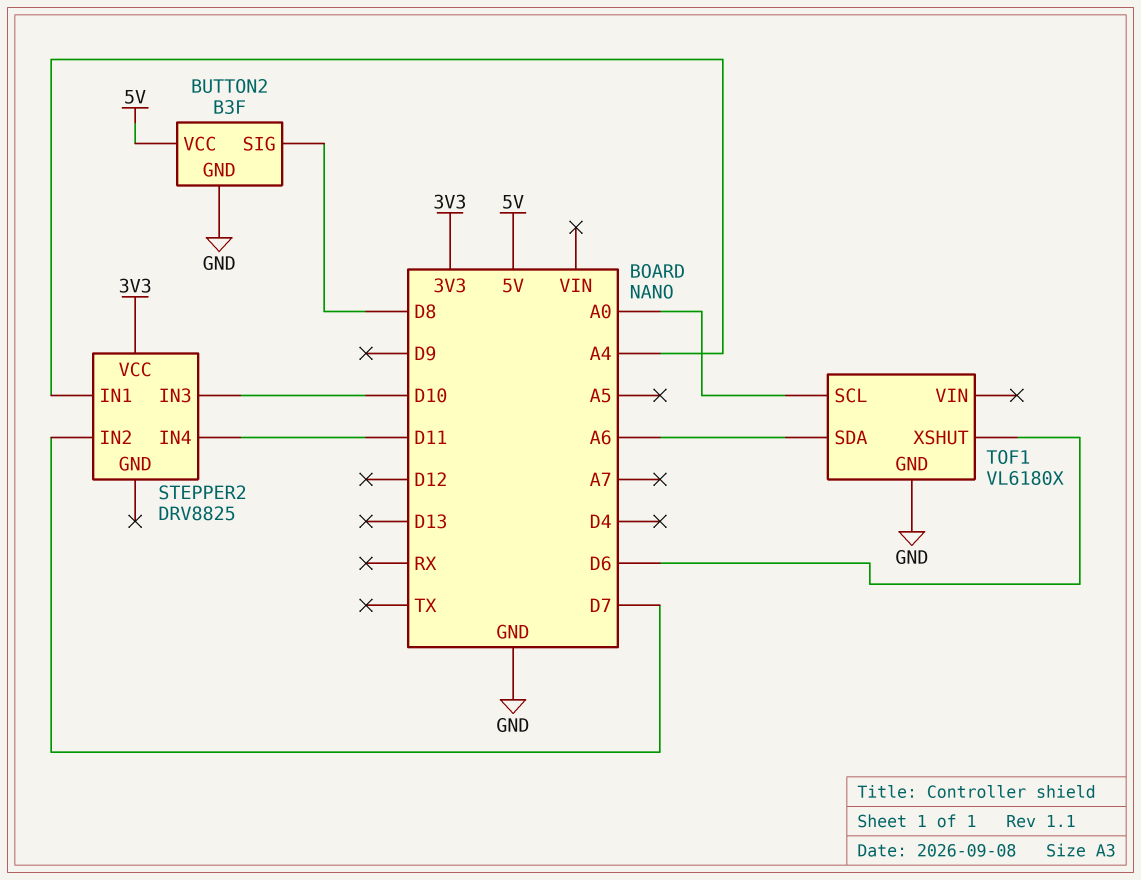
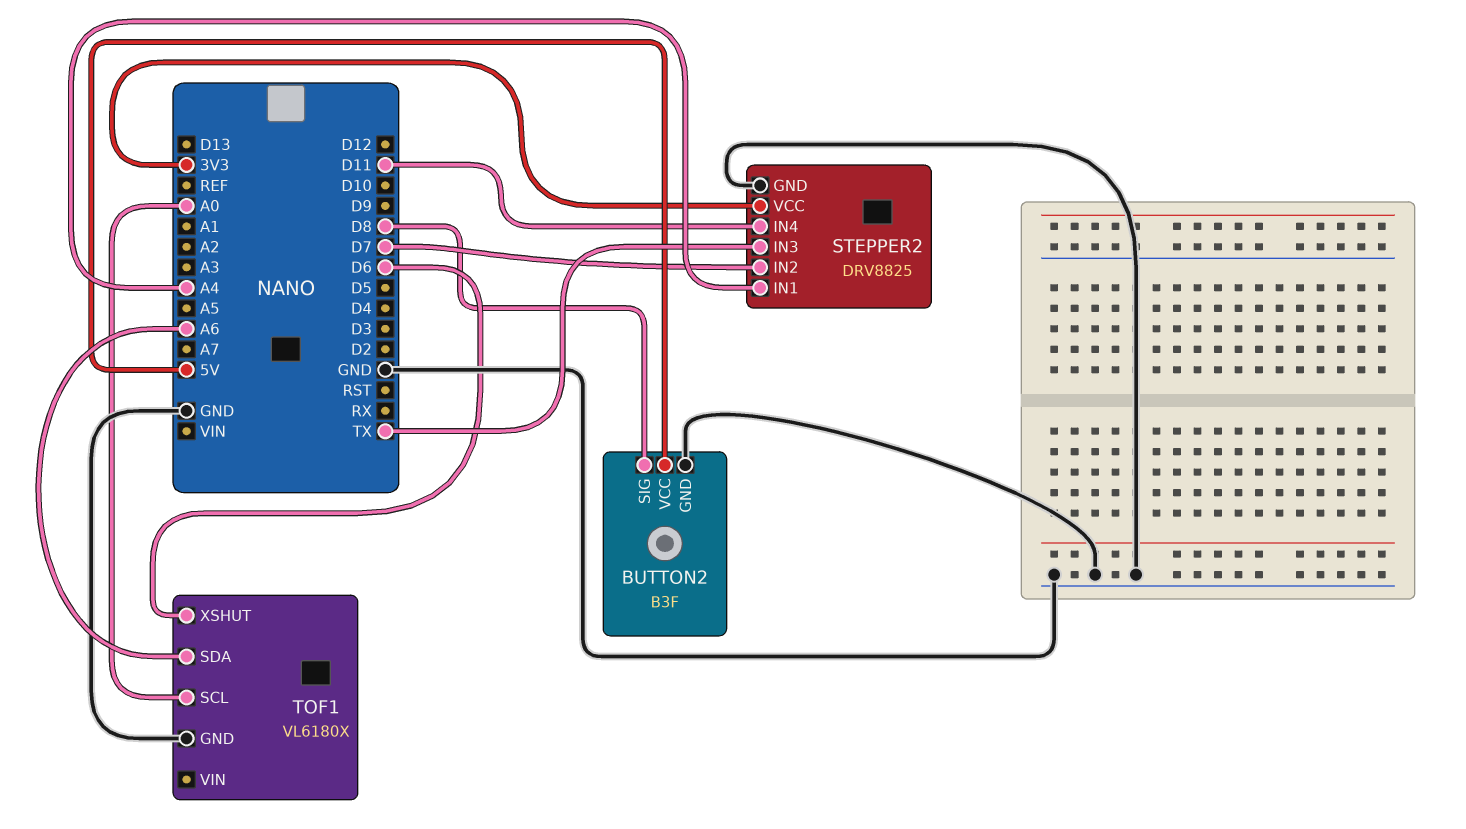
STEPPER2 pin GND: none -> GND
STEPPER2 pin IN3: D10 -> TX

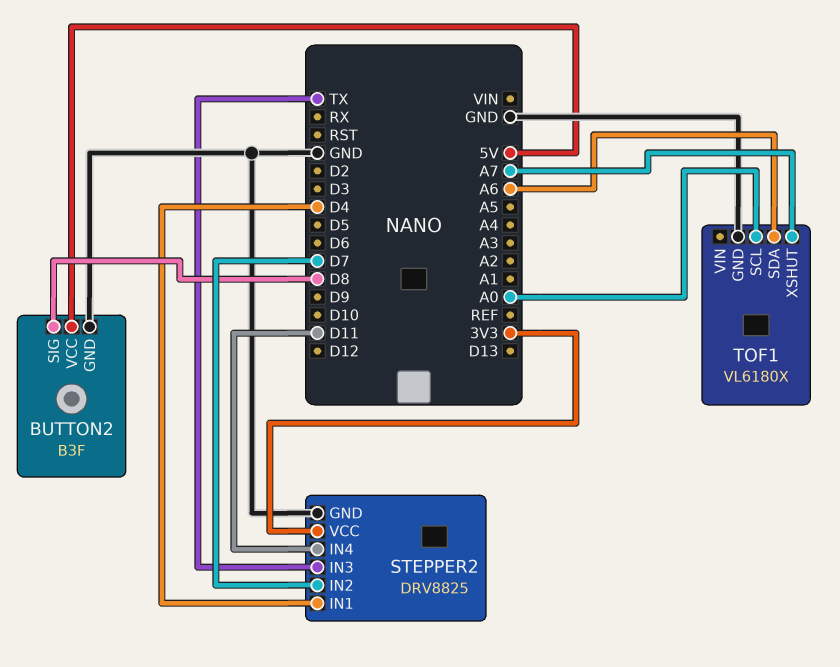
STEPPER2 pin IN1: A4 -> D4
TOF1 pin XSHUT: D6 -> A7

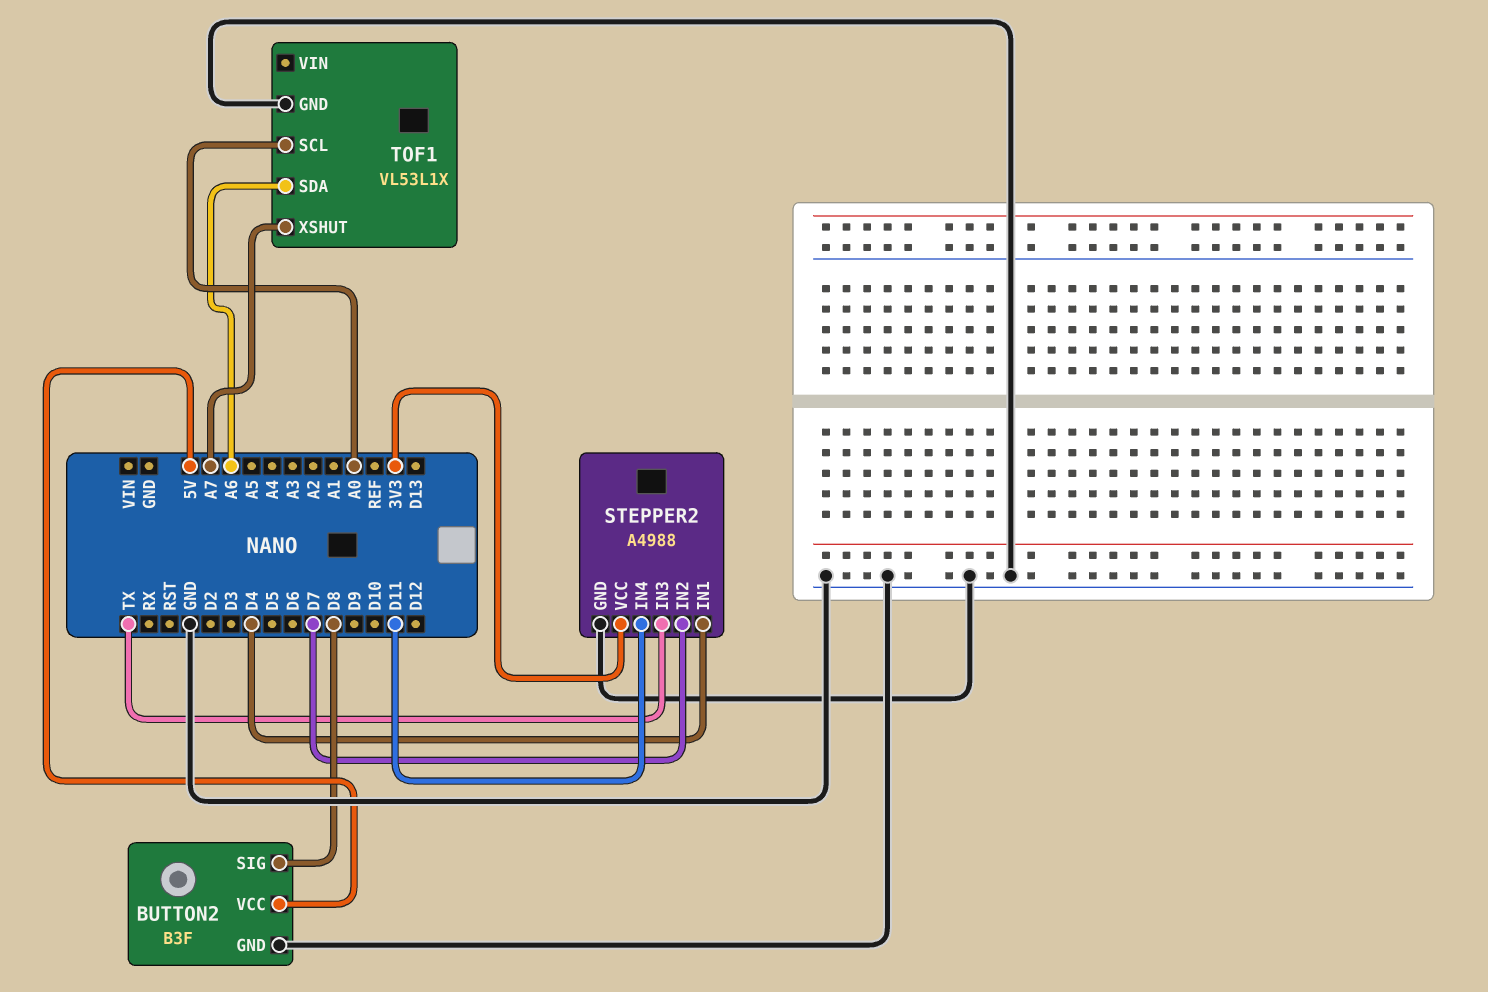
STEPPER2: DRV8825 -> A4988
TOF1: VL6180X -> VL53L1X

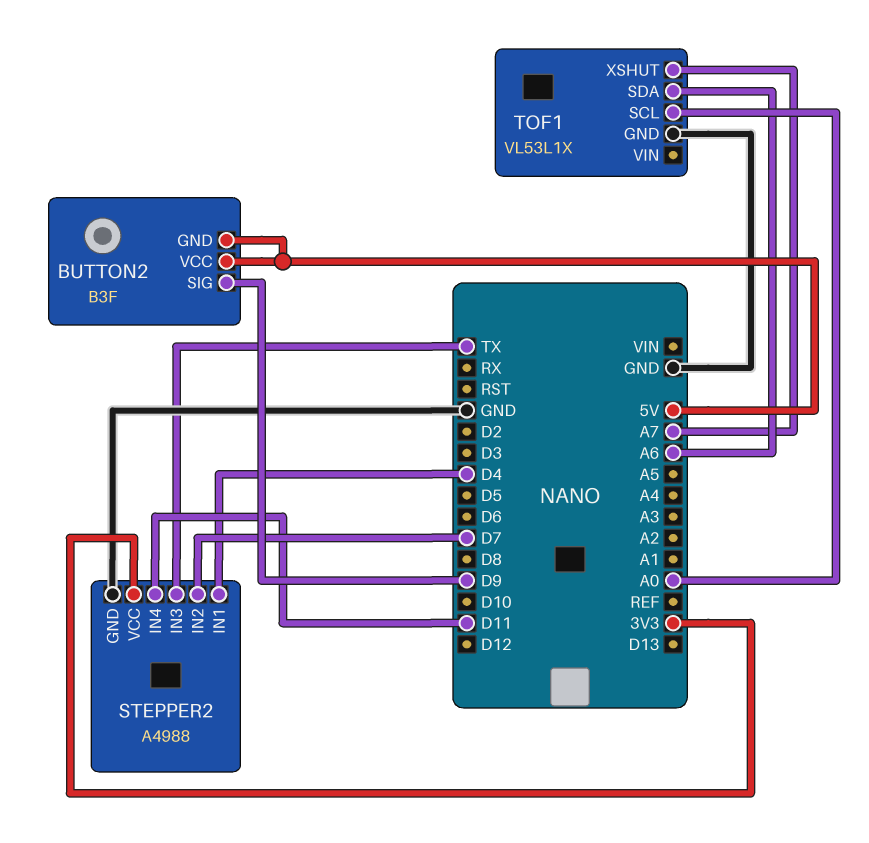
BUTTON2 pin GND: GND -> 5V
BUTTON2 pin SIG: D8 -> D9

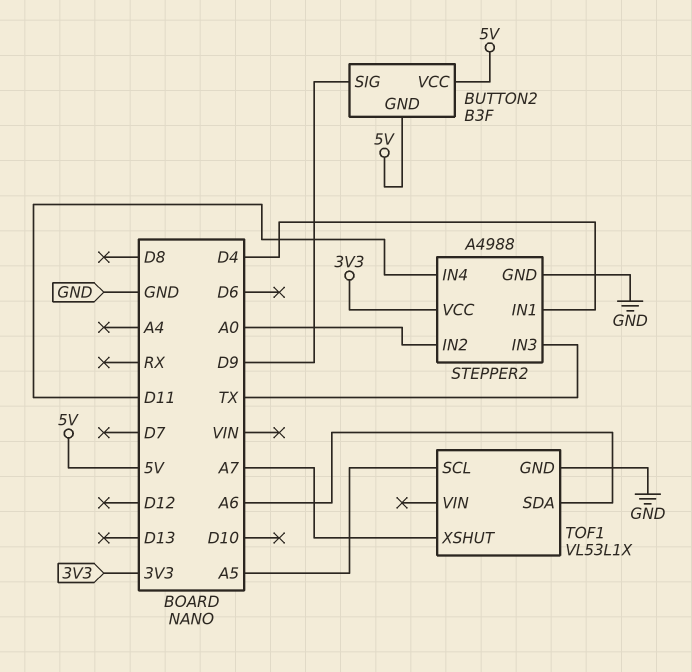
STEPPER2 pin IN2: D7 -> A0
TOF1 pin SCL: A0 -> A5

